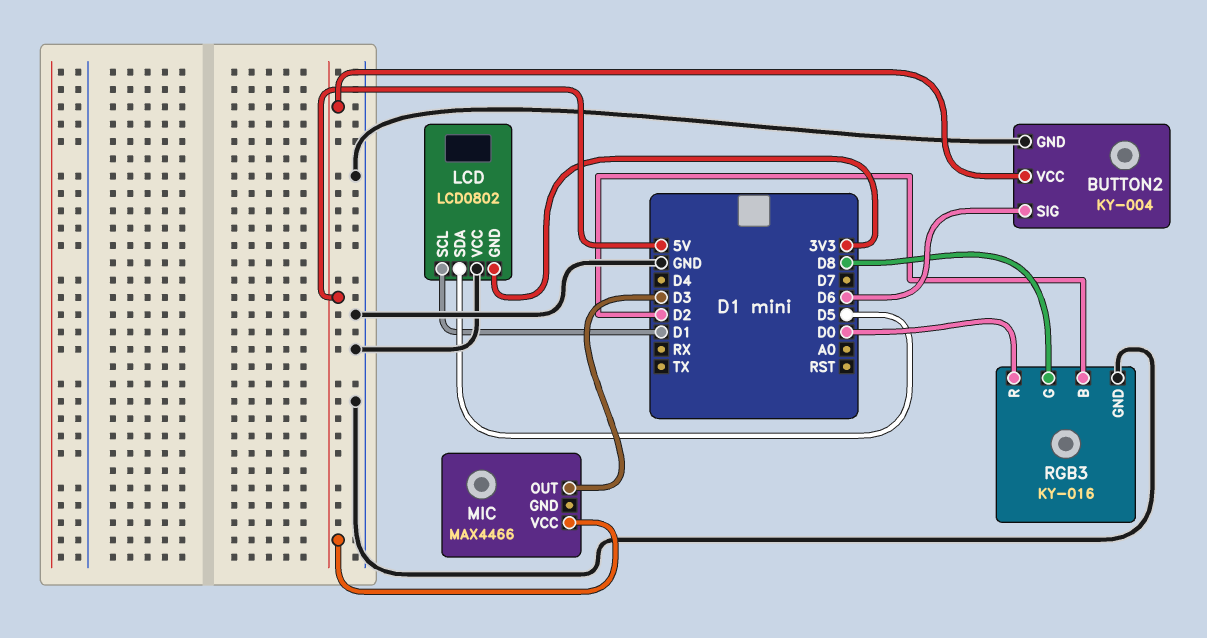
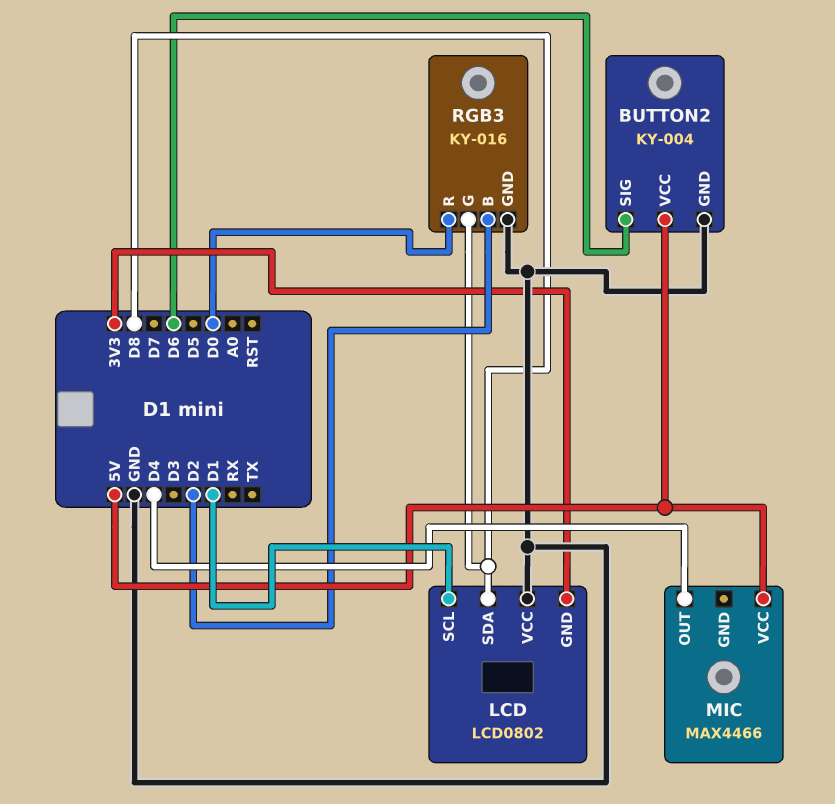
LCD pin SDA: D5 -> D8
MIC pin OUT: D3 -> D4

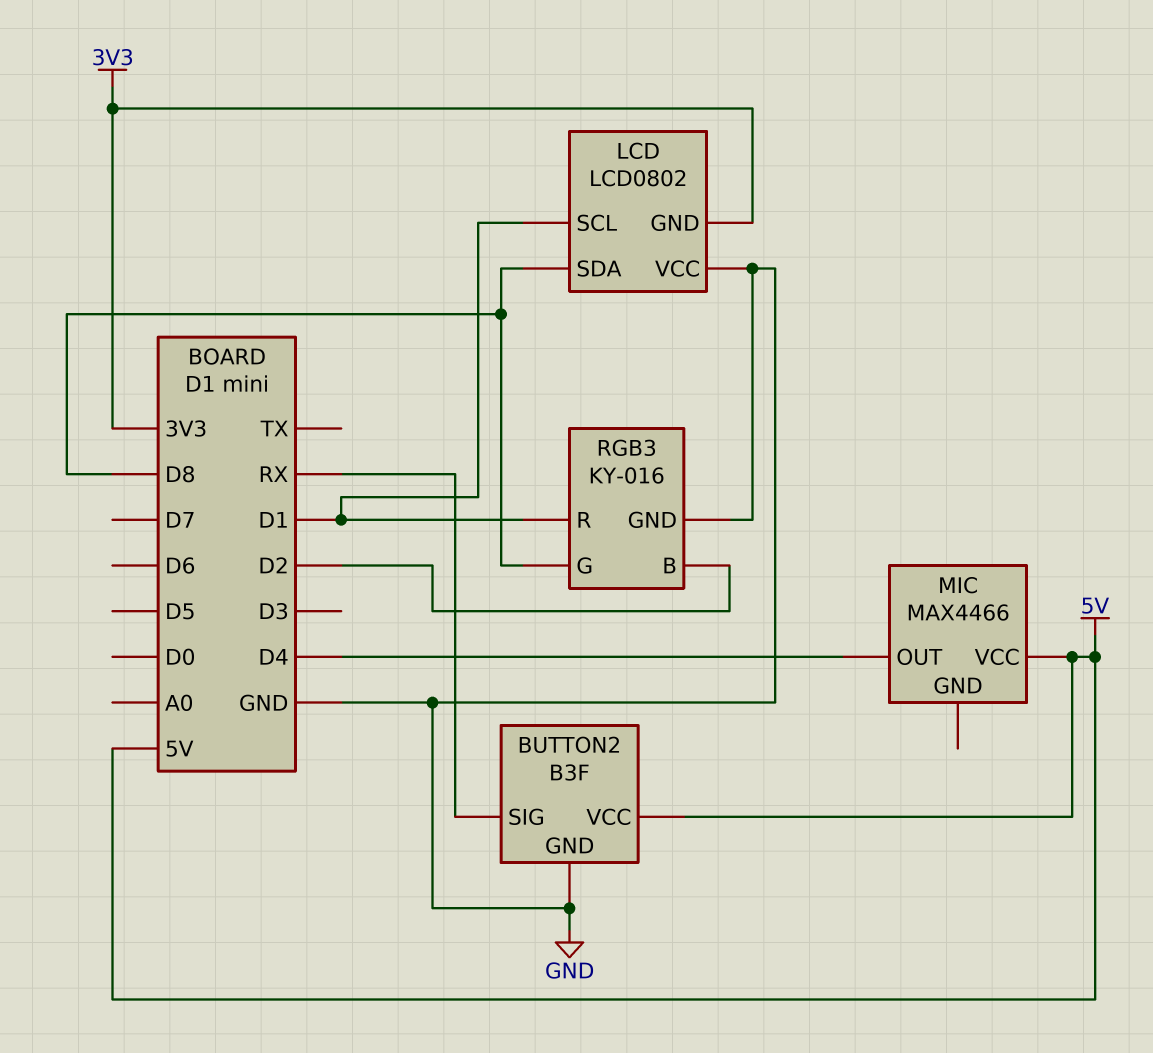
BUTTON2: KY-004 -> B3F
BUTTON2 pin SIG: D6 -> RX
RGB3 pin R: D0 -> D1

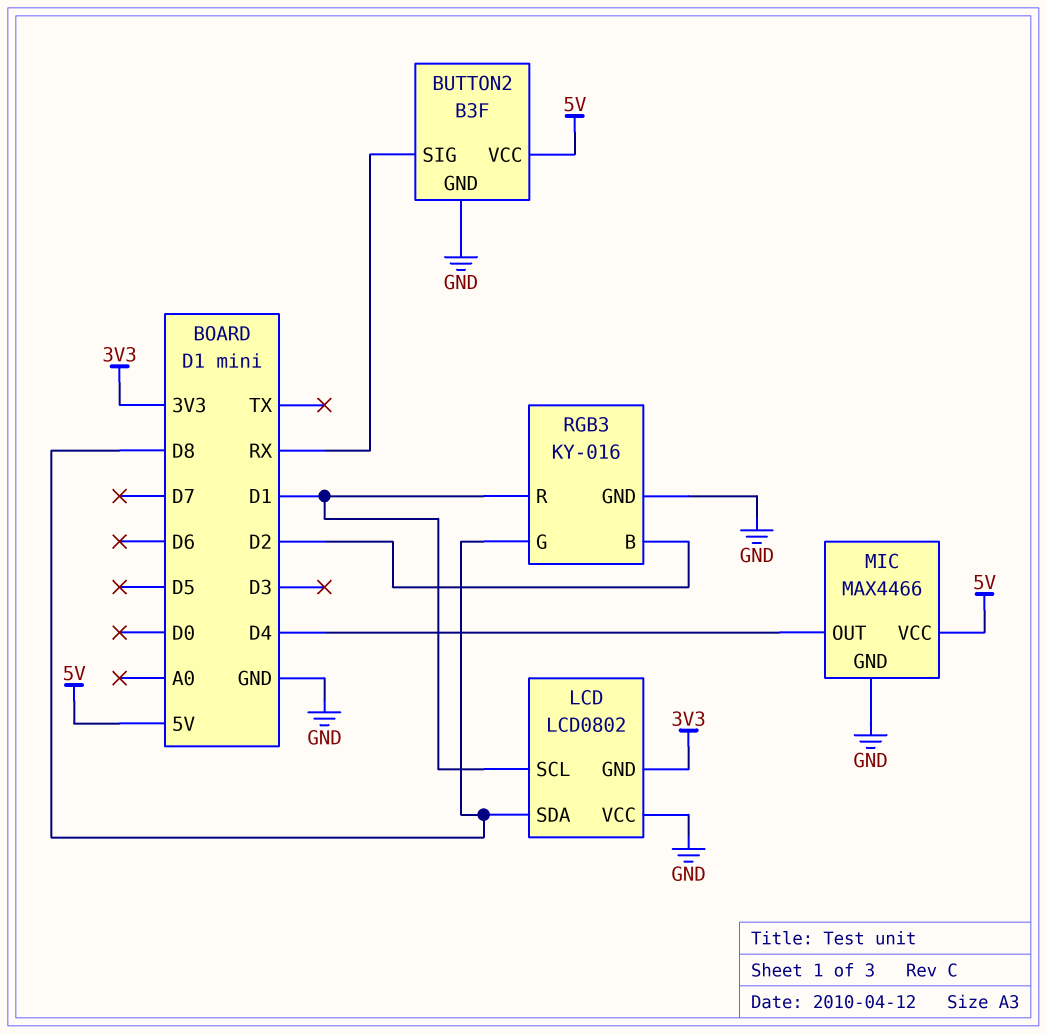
MIC pin GND: none -> GND

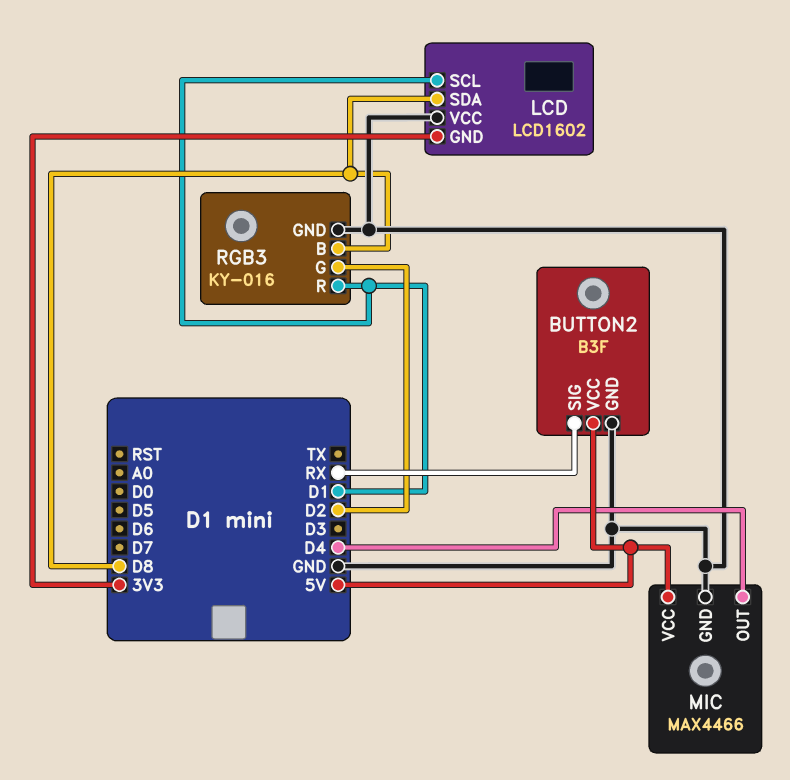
LCD: LCD0802 -> LCD1602
RGB3 pin B: D2 -> D8
RGB3 pin G: D8 -> D2

